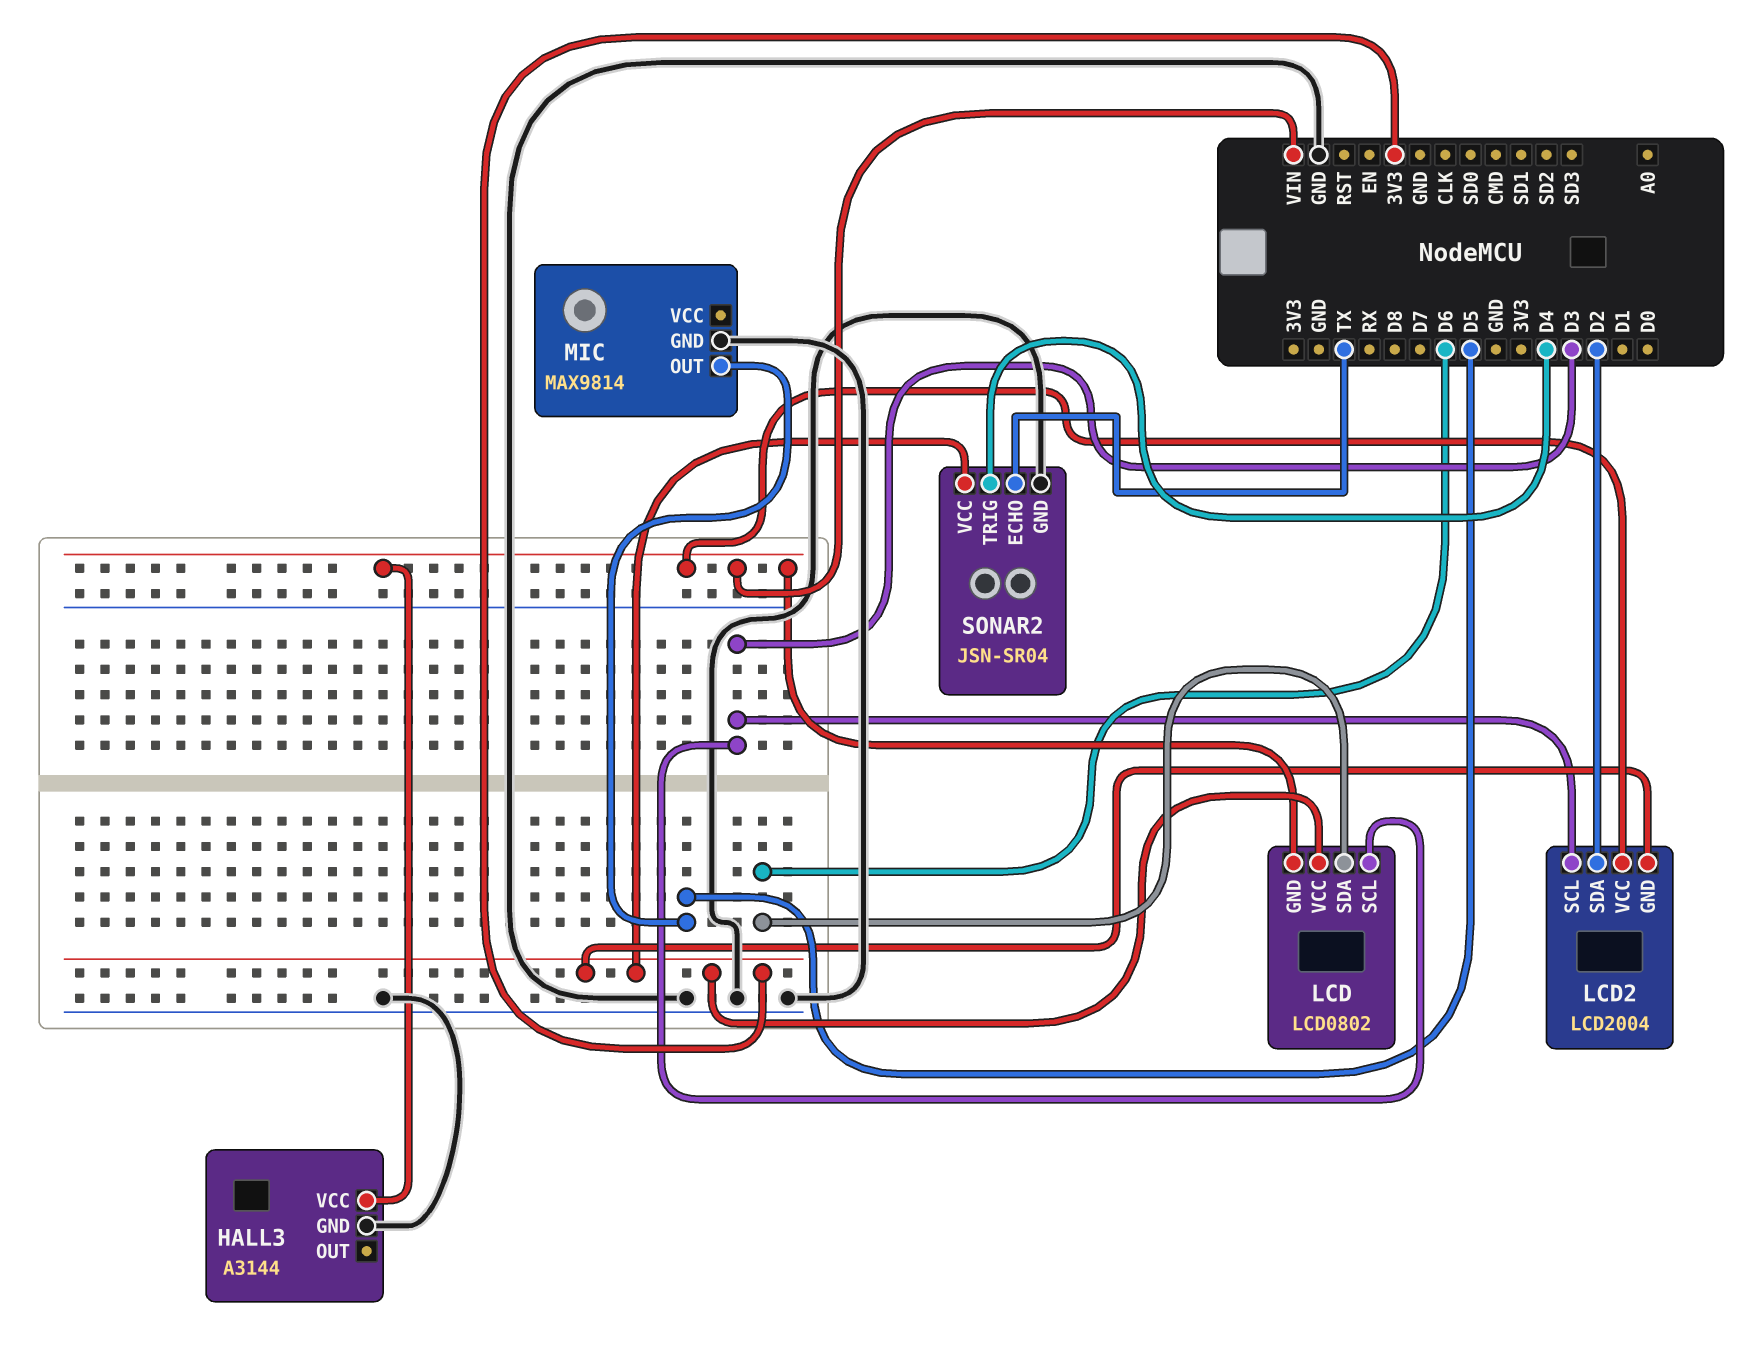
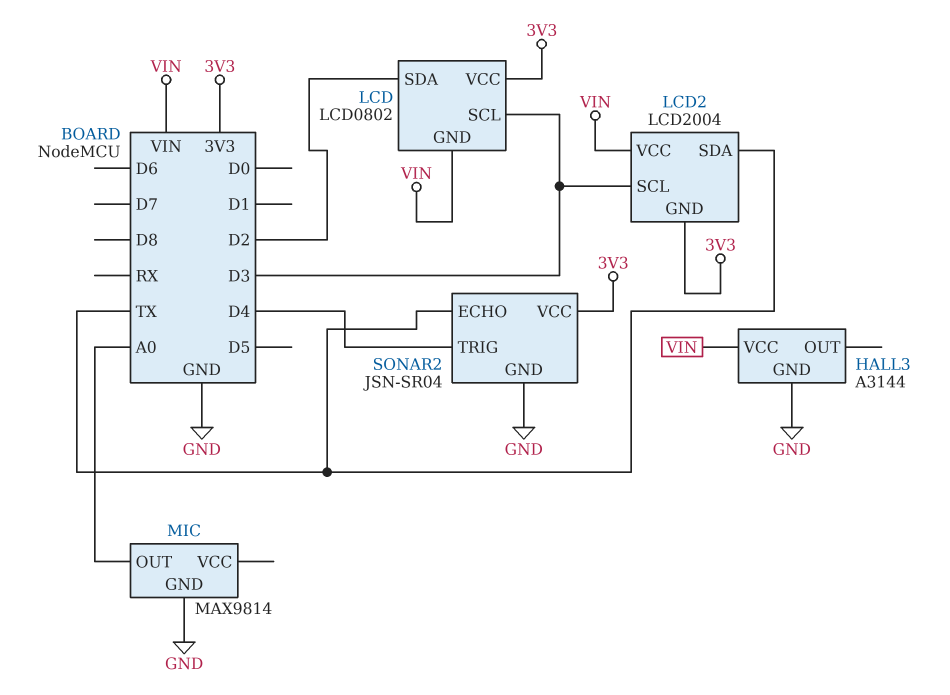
LCD pin SDA: D6 -> D2
LCD2 pin SDA: D2 -> TX
MIC pin OUT: D5 -> A0

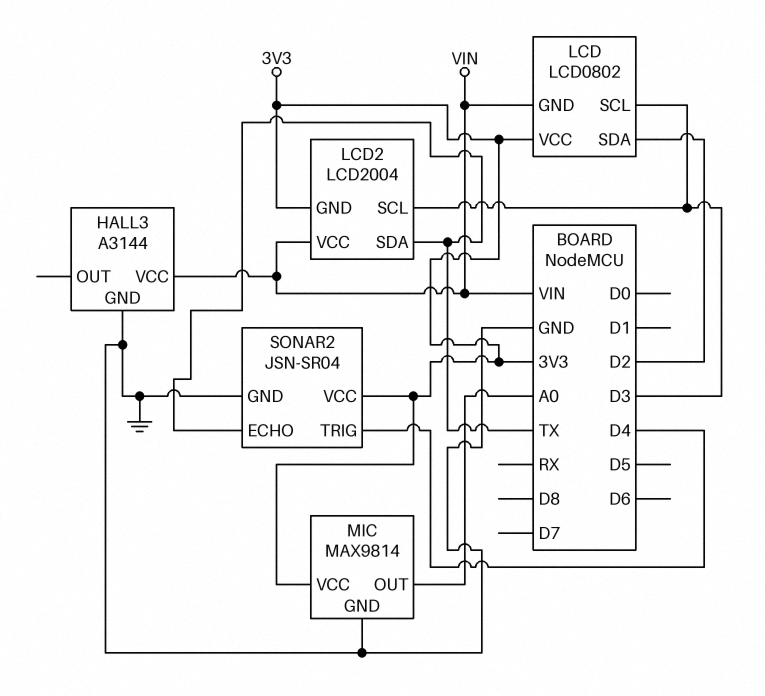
MIC pin VCC: none -> 3V3

